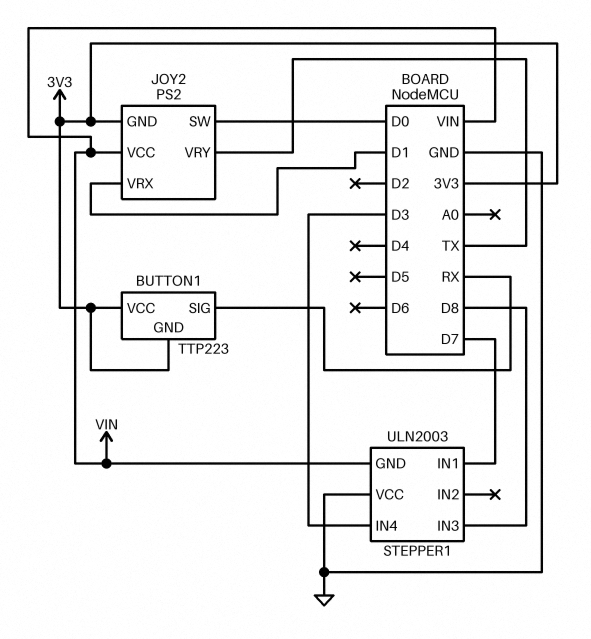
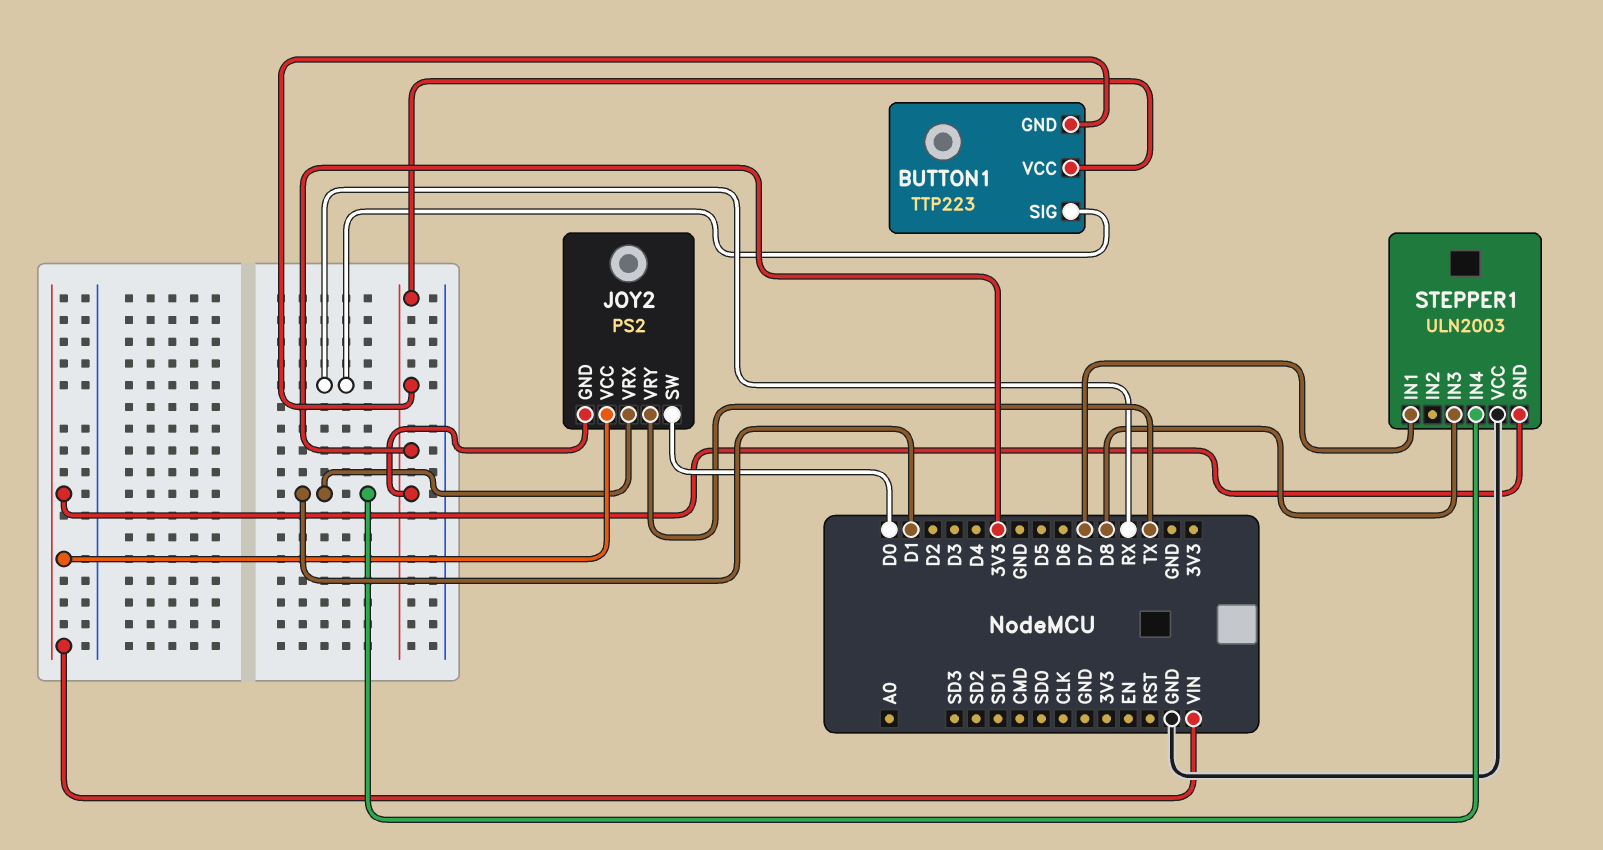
STEPPER1 pin IN4: D3 -> D1

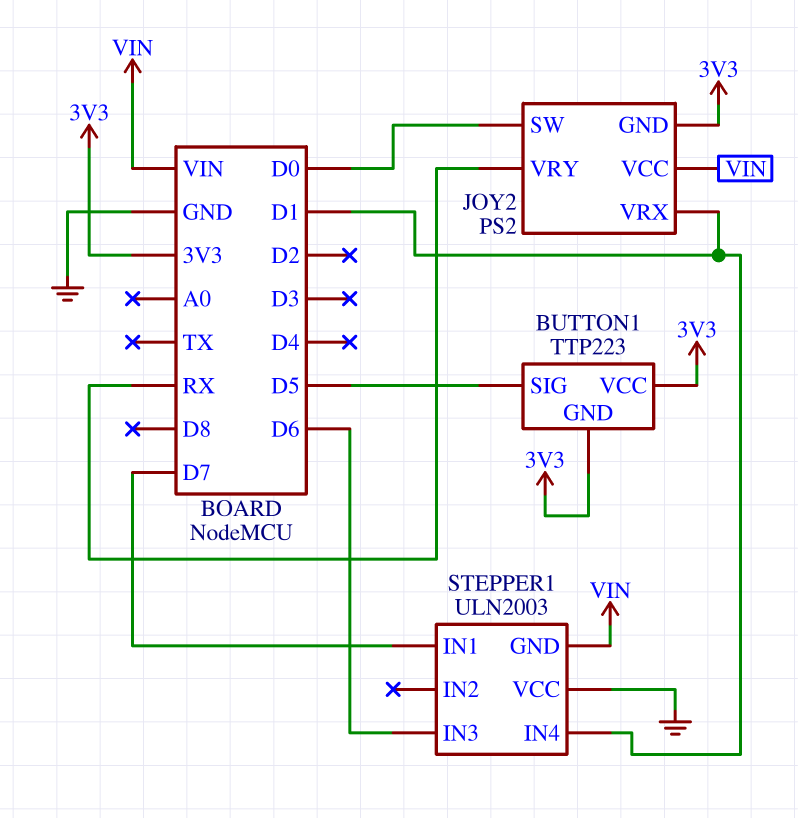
BUTTON1 pin SIG: RX -> D5
JOY2 pin VRY: TX -> RX
STEPPER1 pin IN3: D8 -> D6

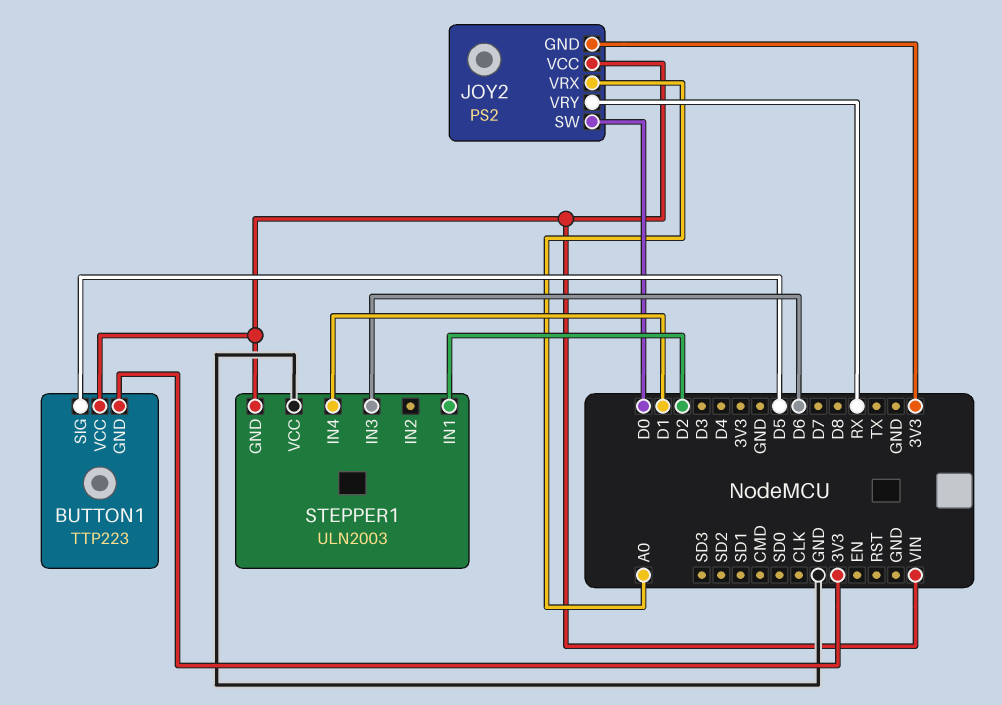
BUTTON1 pin VCC: 3V3 -> VIN
JOY2 pin VRX: D1 -> A0
STEPPER1 pin IN1: D7 -> D2

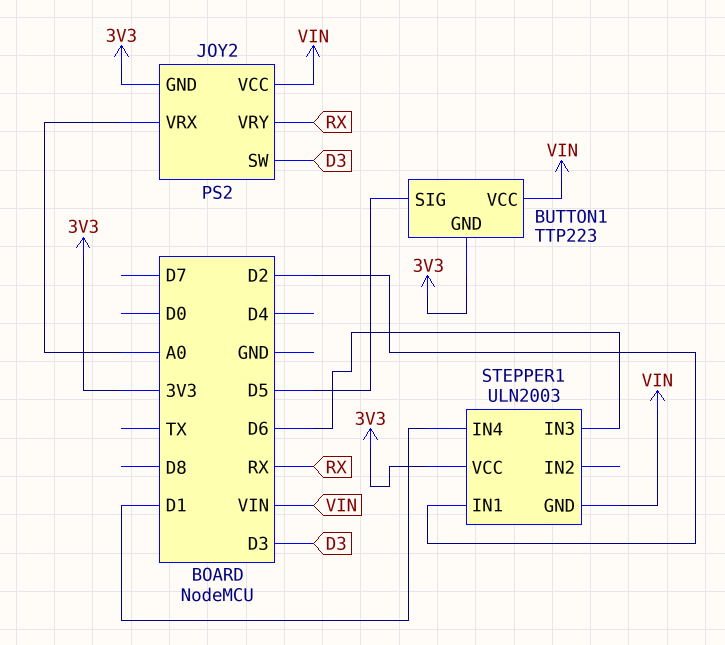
JOY2 pin SW: D0 -> D3
STEPPER1 pin VCC: GND -> 3V3

